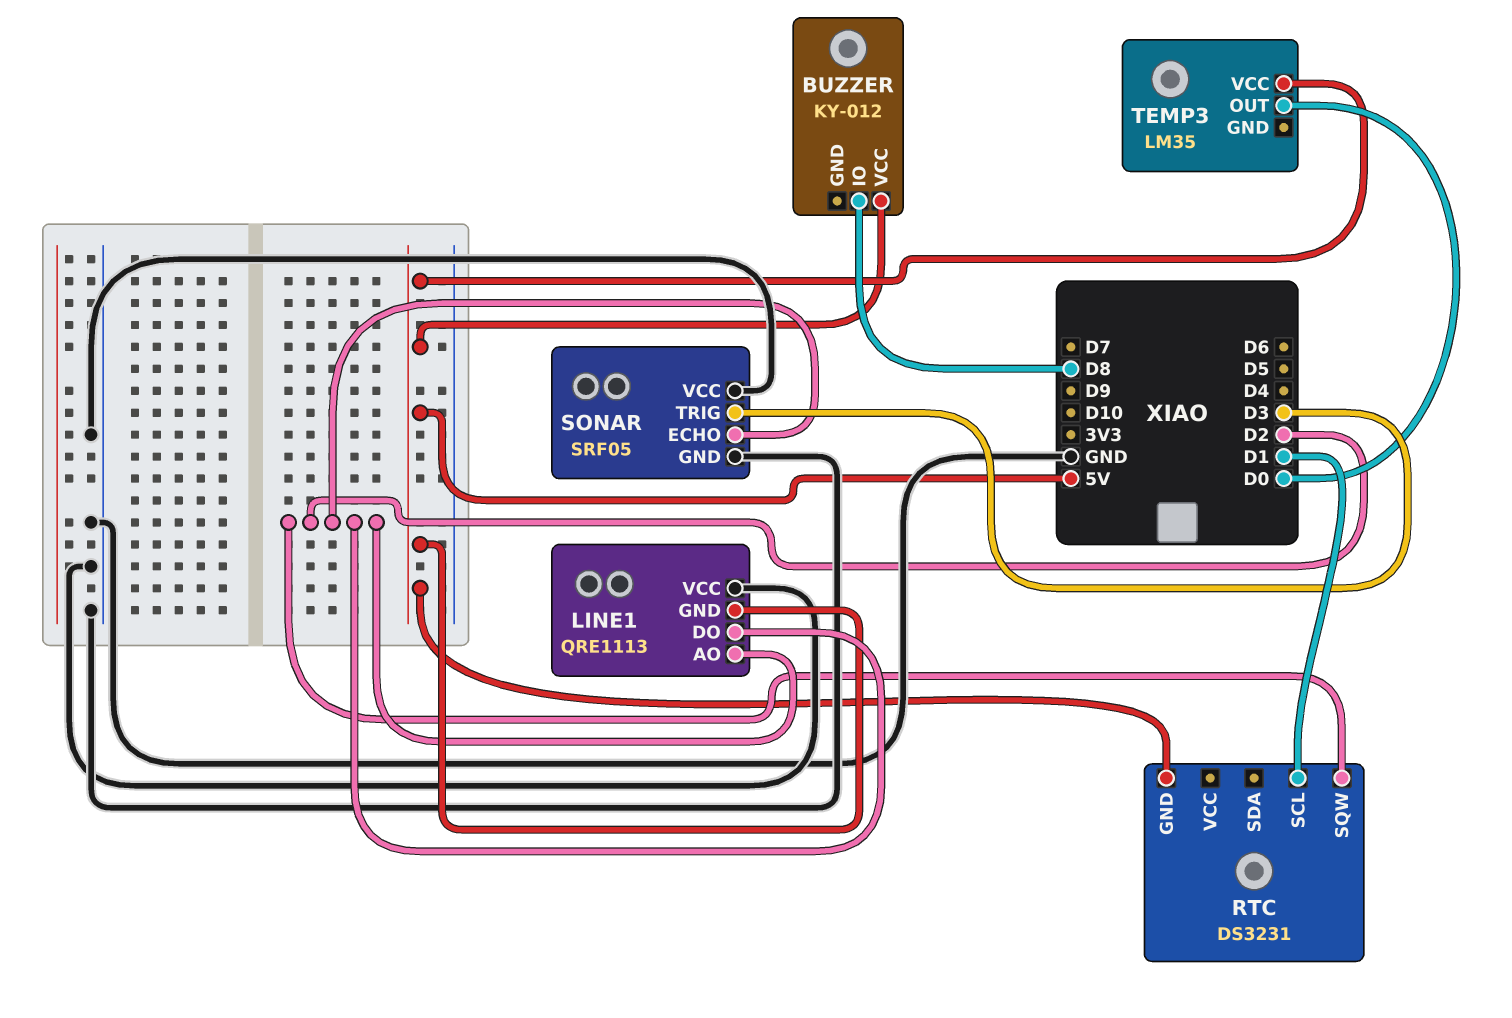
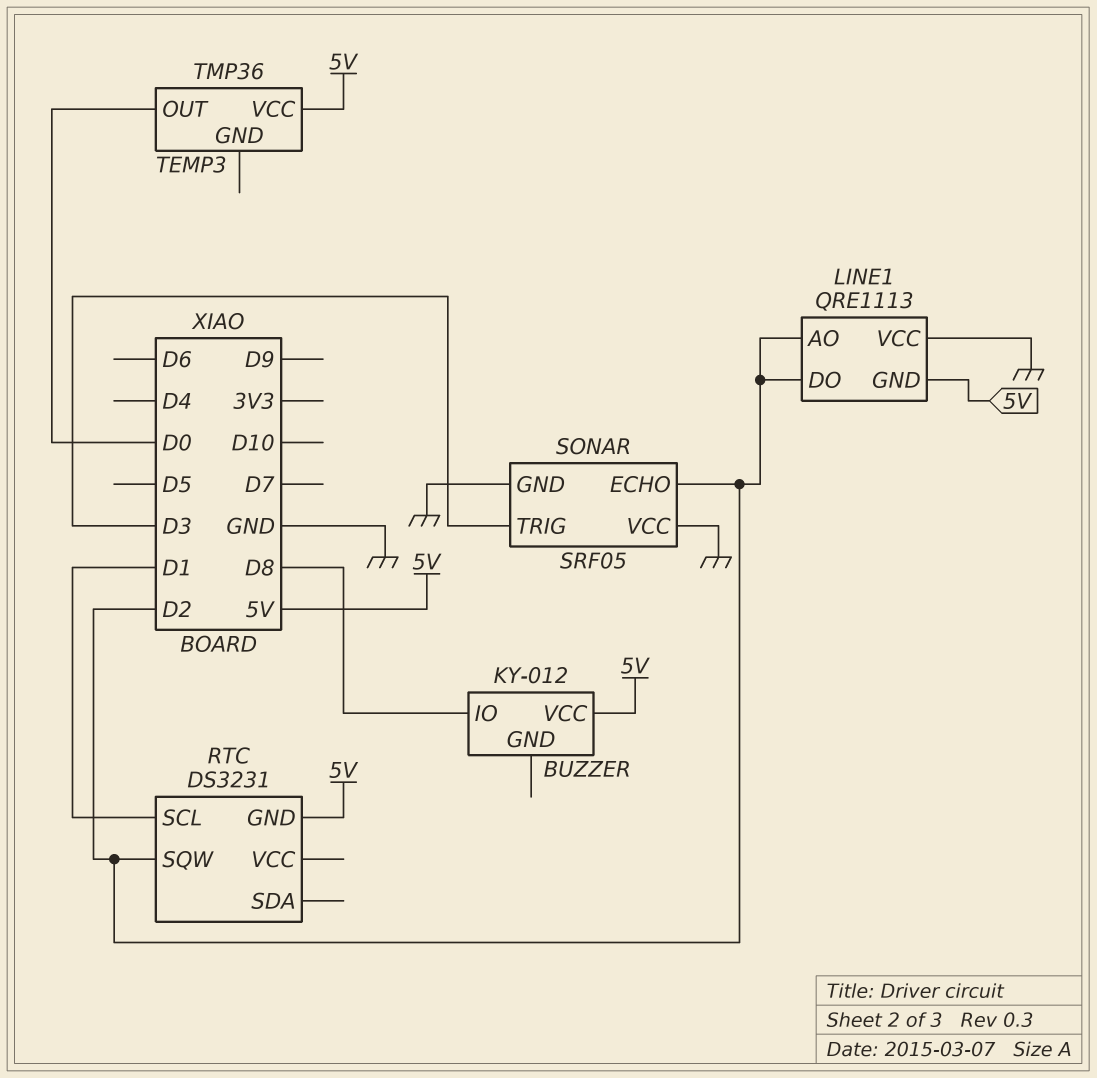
TEMP3: LM35 -> TMP36

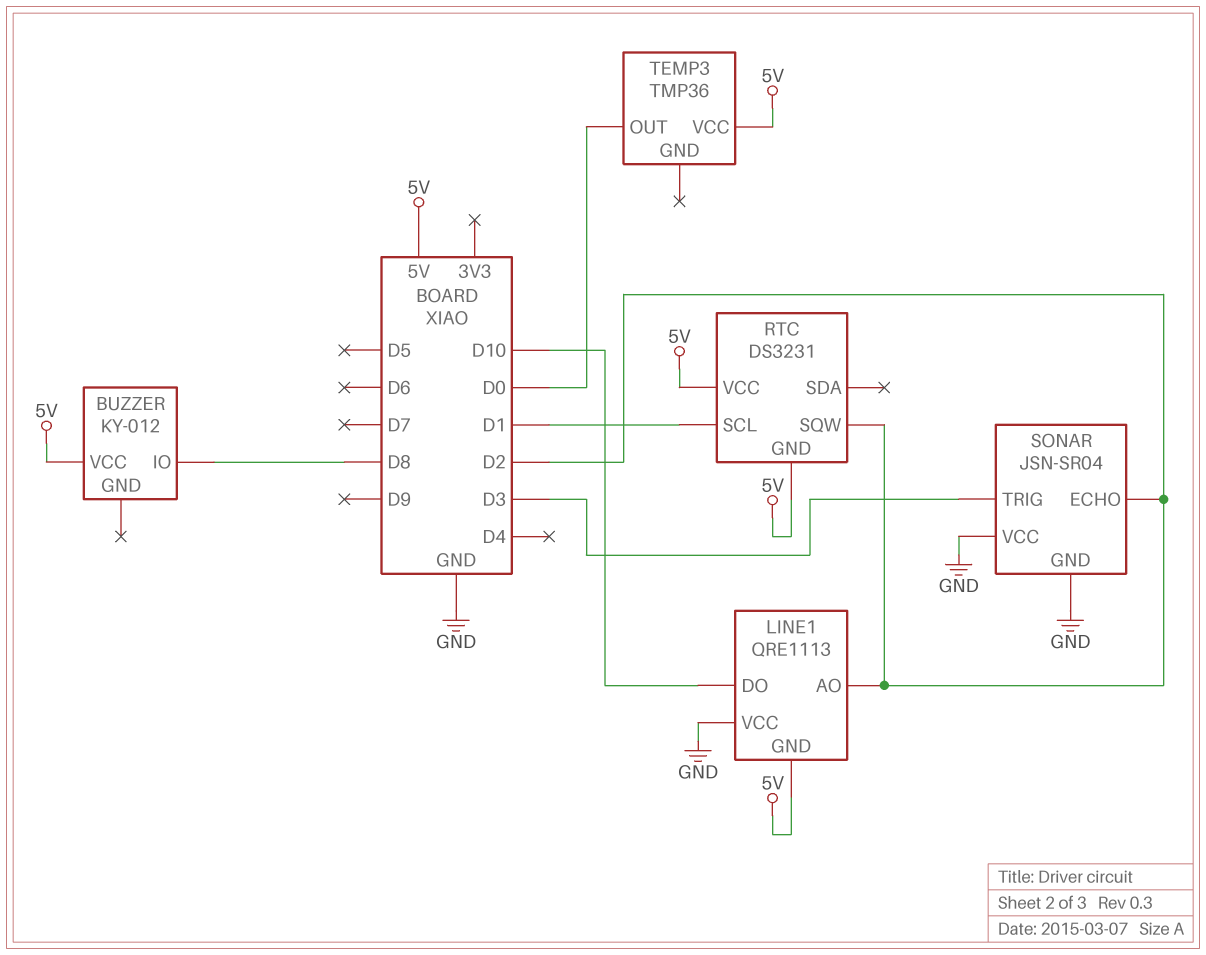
LINE1 pin DO: D2 -> D10
RTC pin VCC: none -> 5V
SONAR: SRF05 -> JSN-SR04

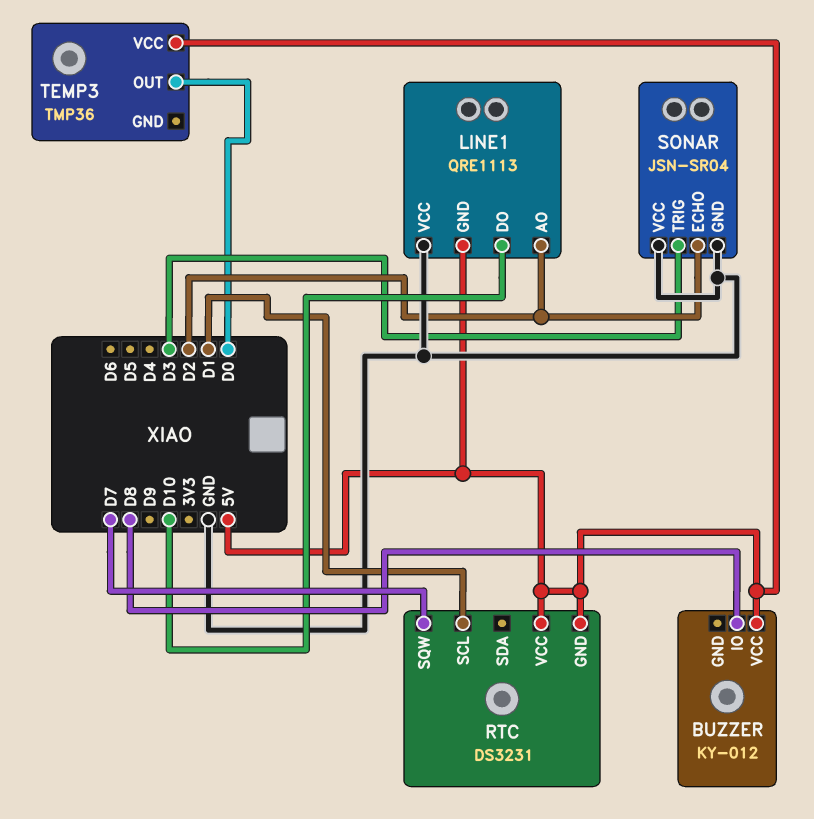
RTC pin SQW: D2 -> D7

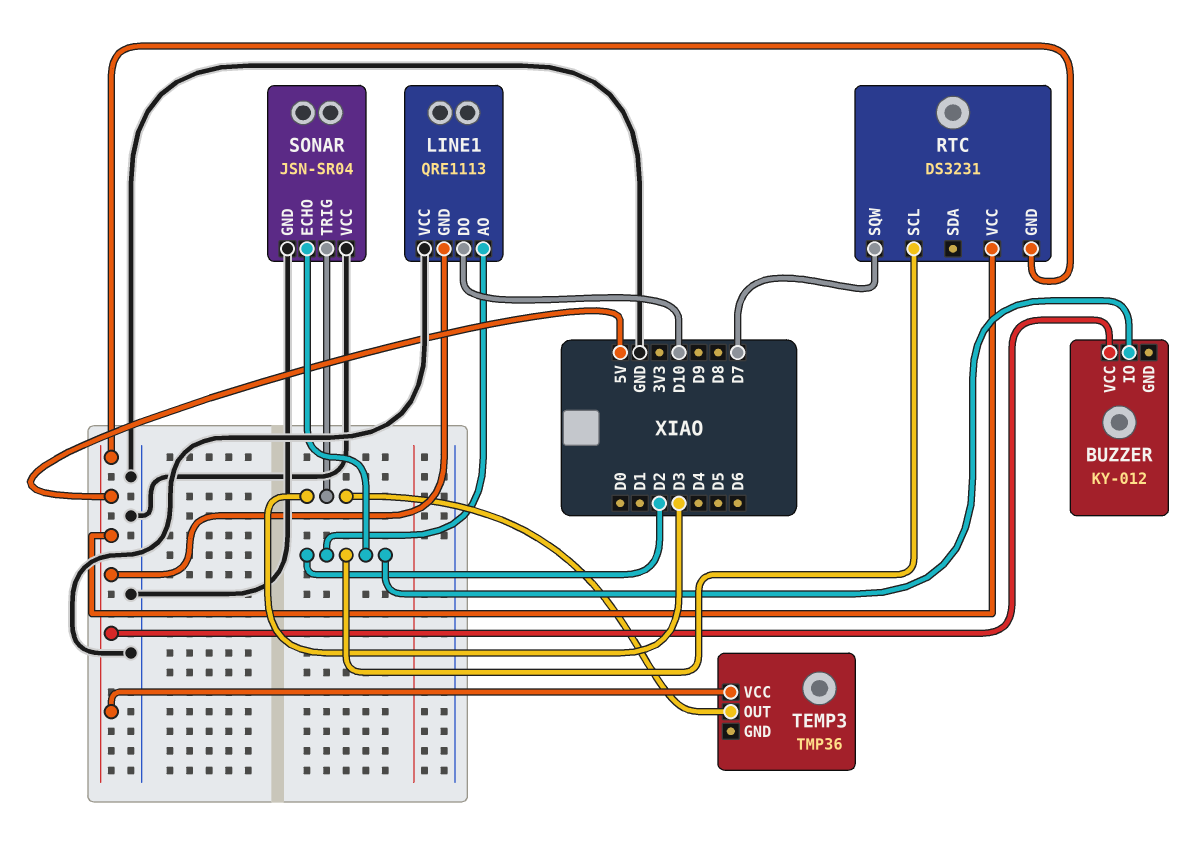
BUZZER pin IO: D8 -> D2
RTC pin SCL: D1 -> D2
TEMP3 pin OUT: D0 -> D3

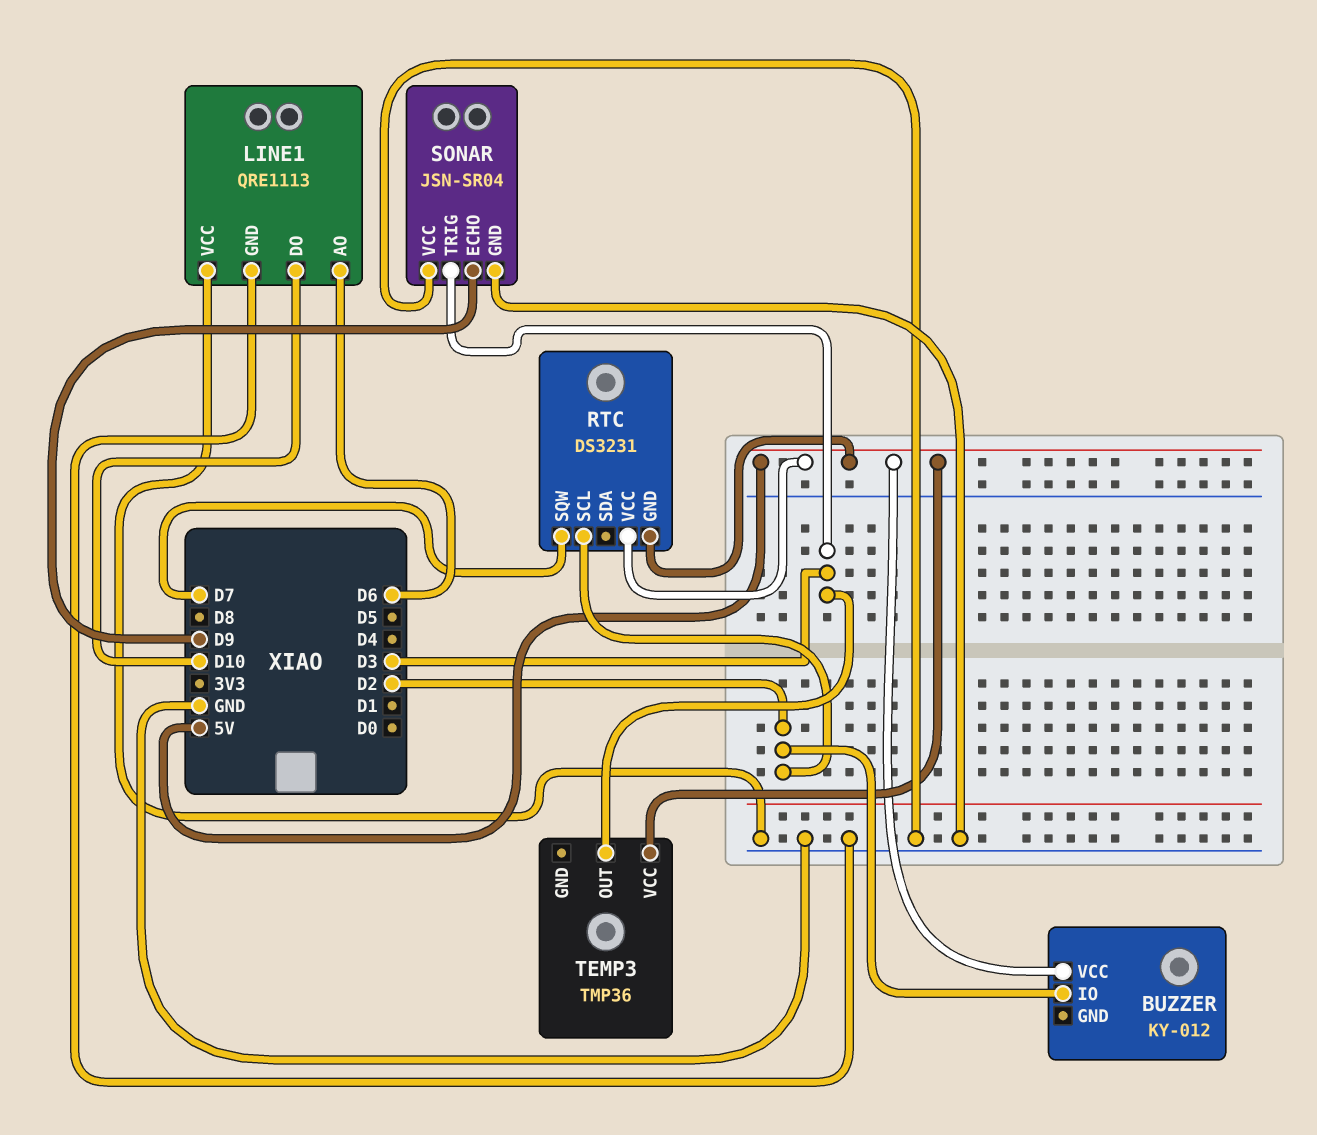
LINE1 pin AO: D2 -> D6
LINE1 pin GND: 5V -> GND
SONAR pin ECHO: D2 -> D9

